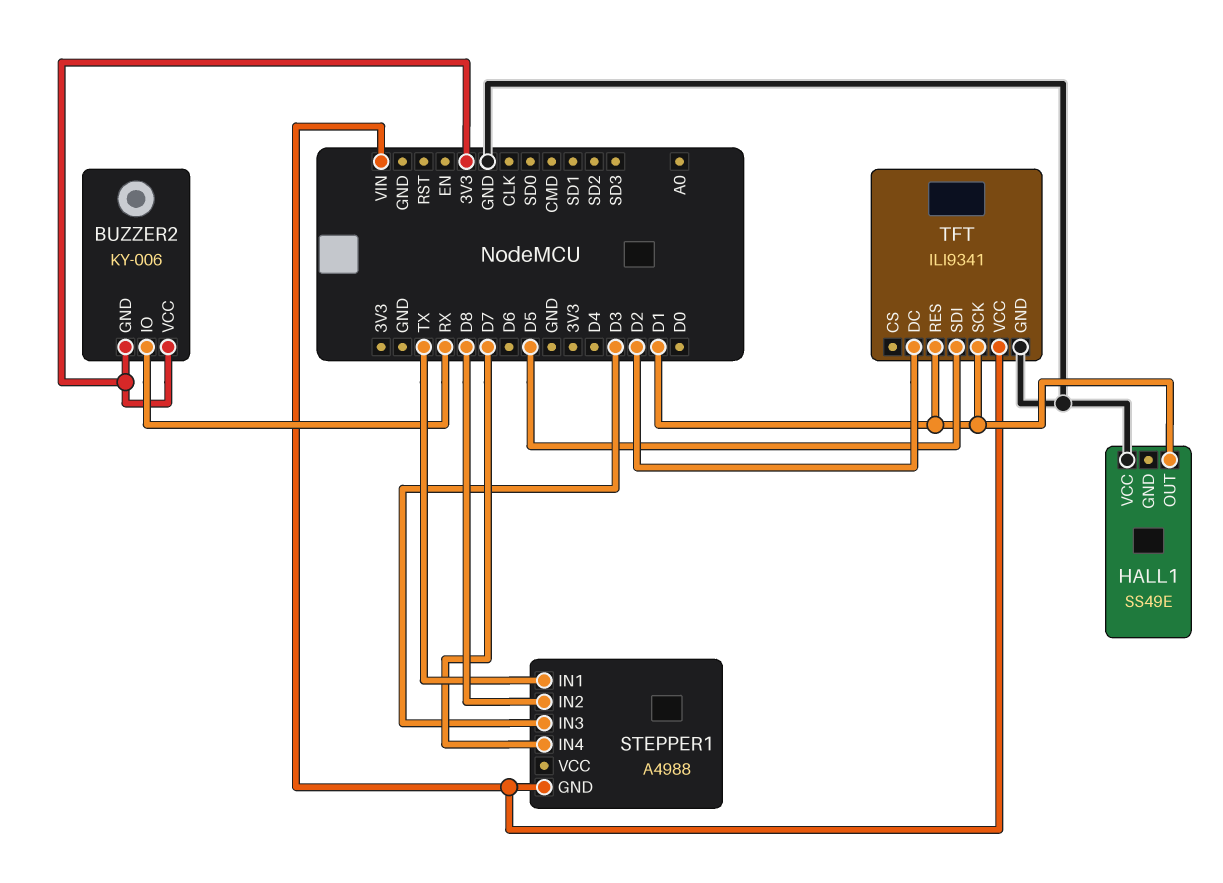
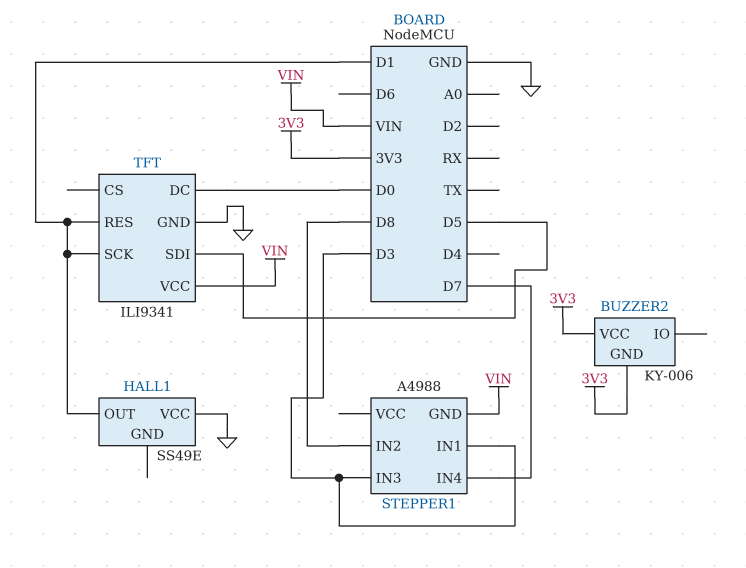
BUZZER2 pin IO: RX -> none
STEPPER1 pin IN1: TX -> D3
TFT pin DC: D2 -> D0

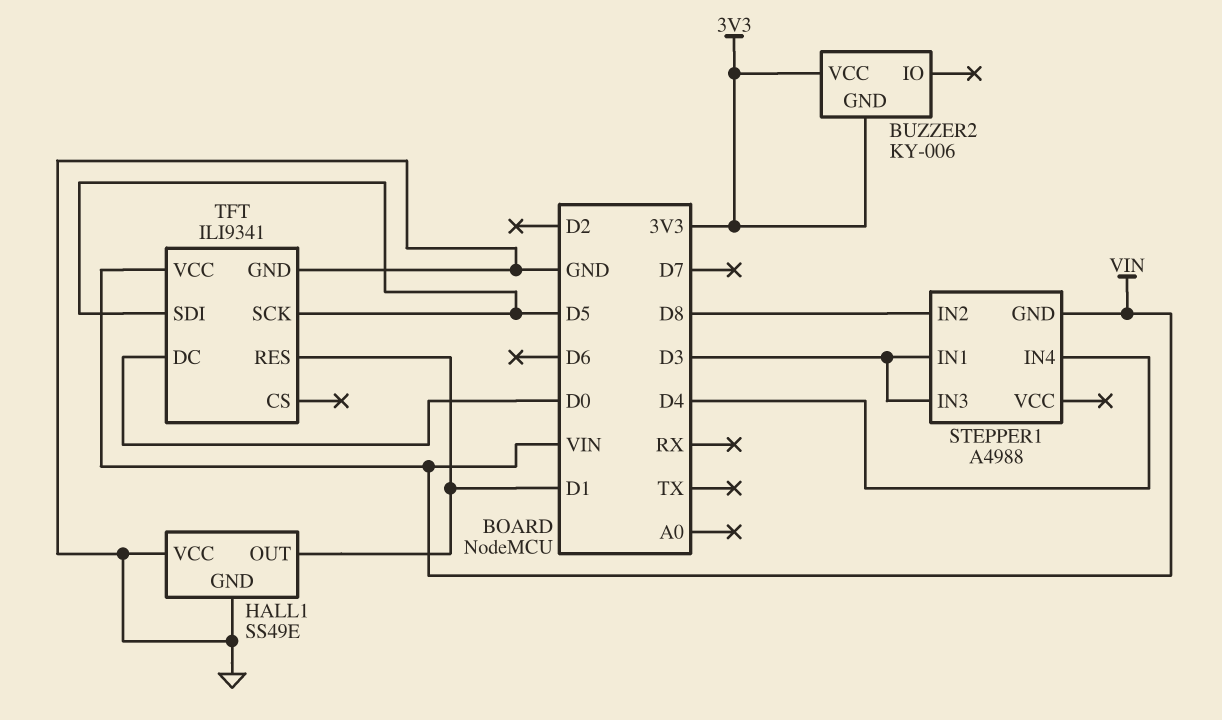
HALL1 pin GND: none -> GND
STEPPER1 pin IN4: D7 -> D4
TFT pin SCK: D1 -> D5

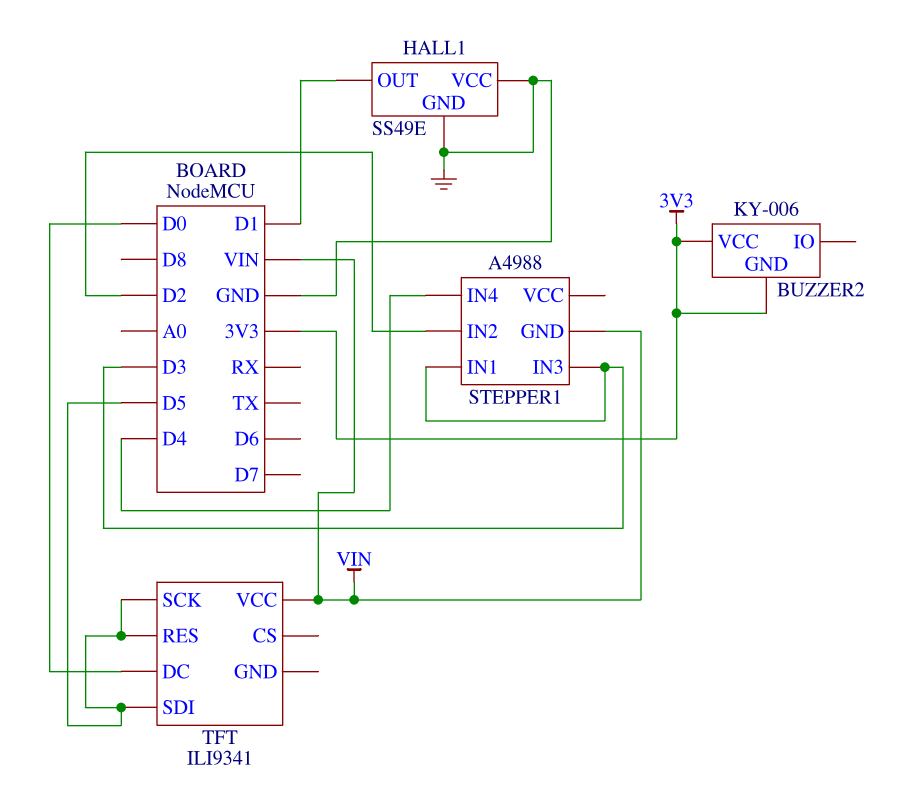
STEPPER1 pin IN2: D8 -> D2
TFT pin GND: GND -> none
TFT pin RES: D1 -> D5

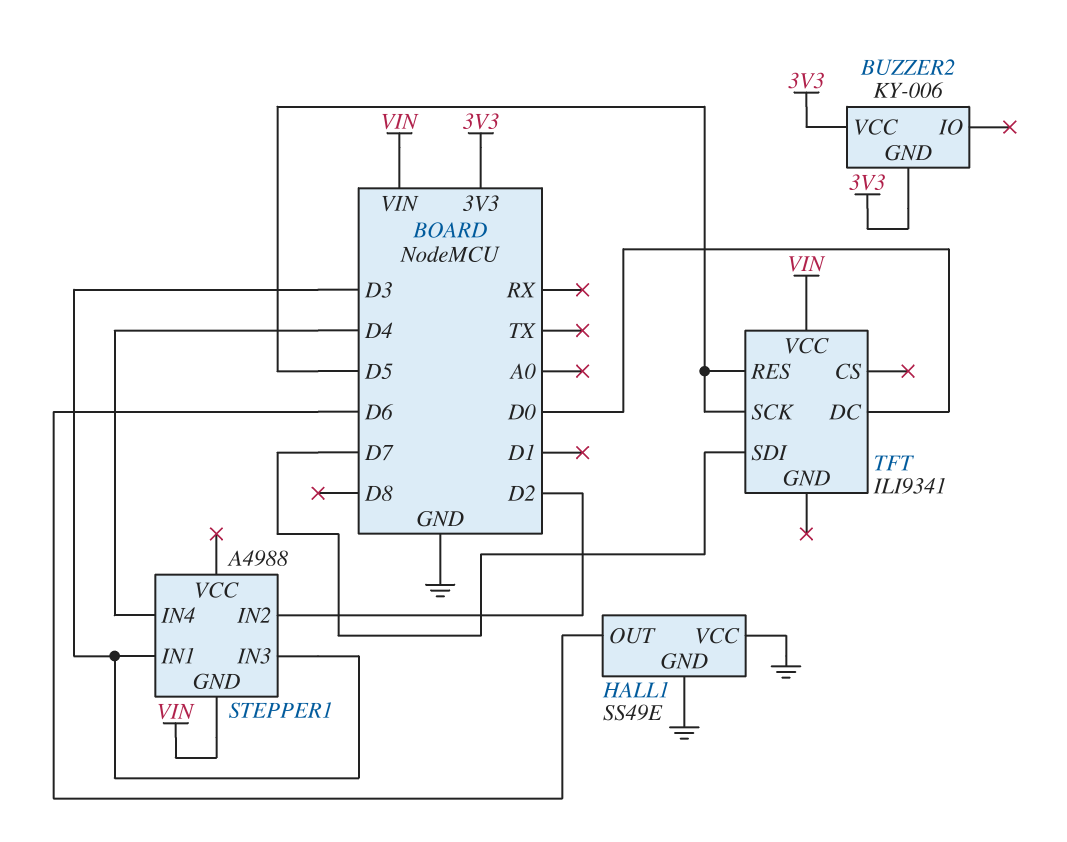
HALL1 pin OUT: D1 -> D6
TFT pin SDI: D5 -> D7

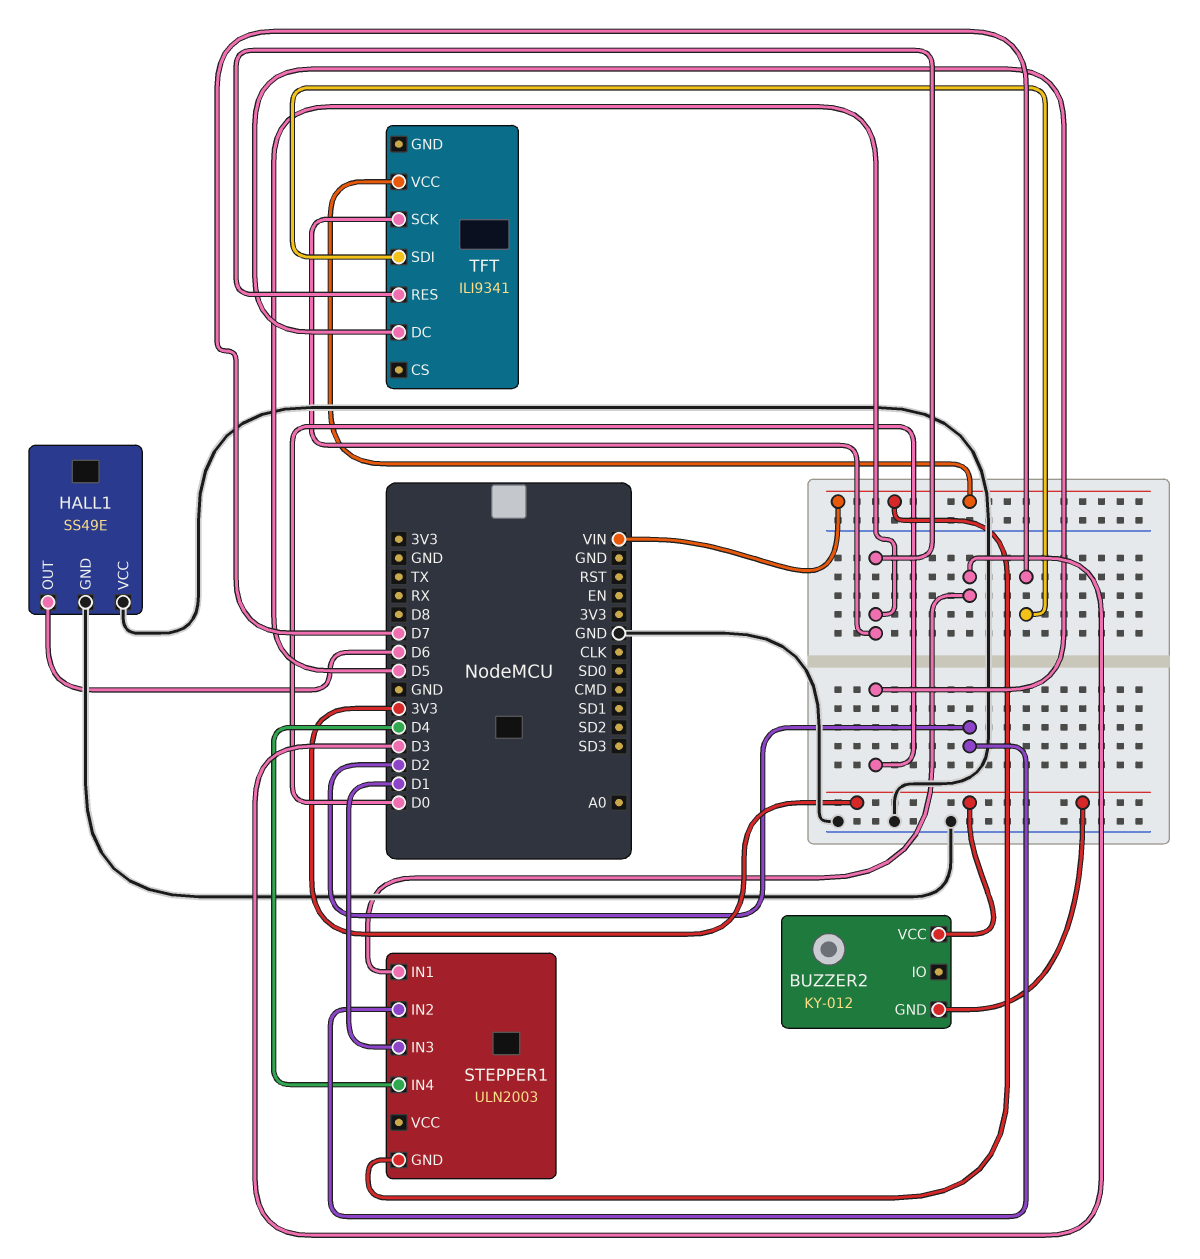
BUZZER2: KY-006 -> KY-012
STEPPER1: A4988 -> ULN2003
STEPPER1 pin IN3: D3 -> D1

